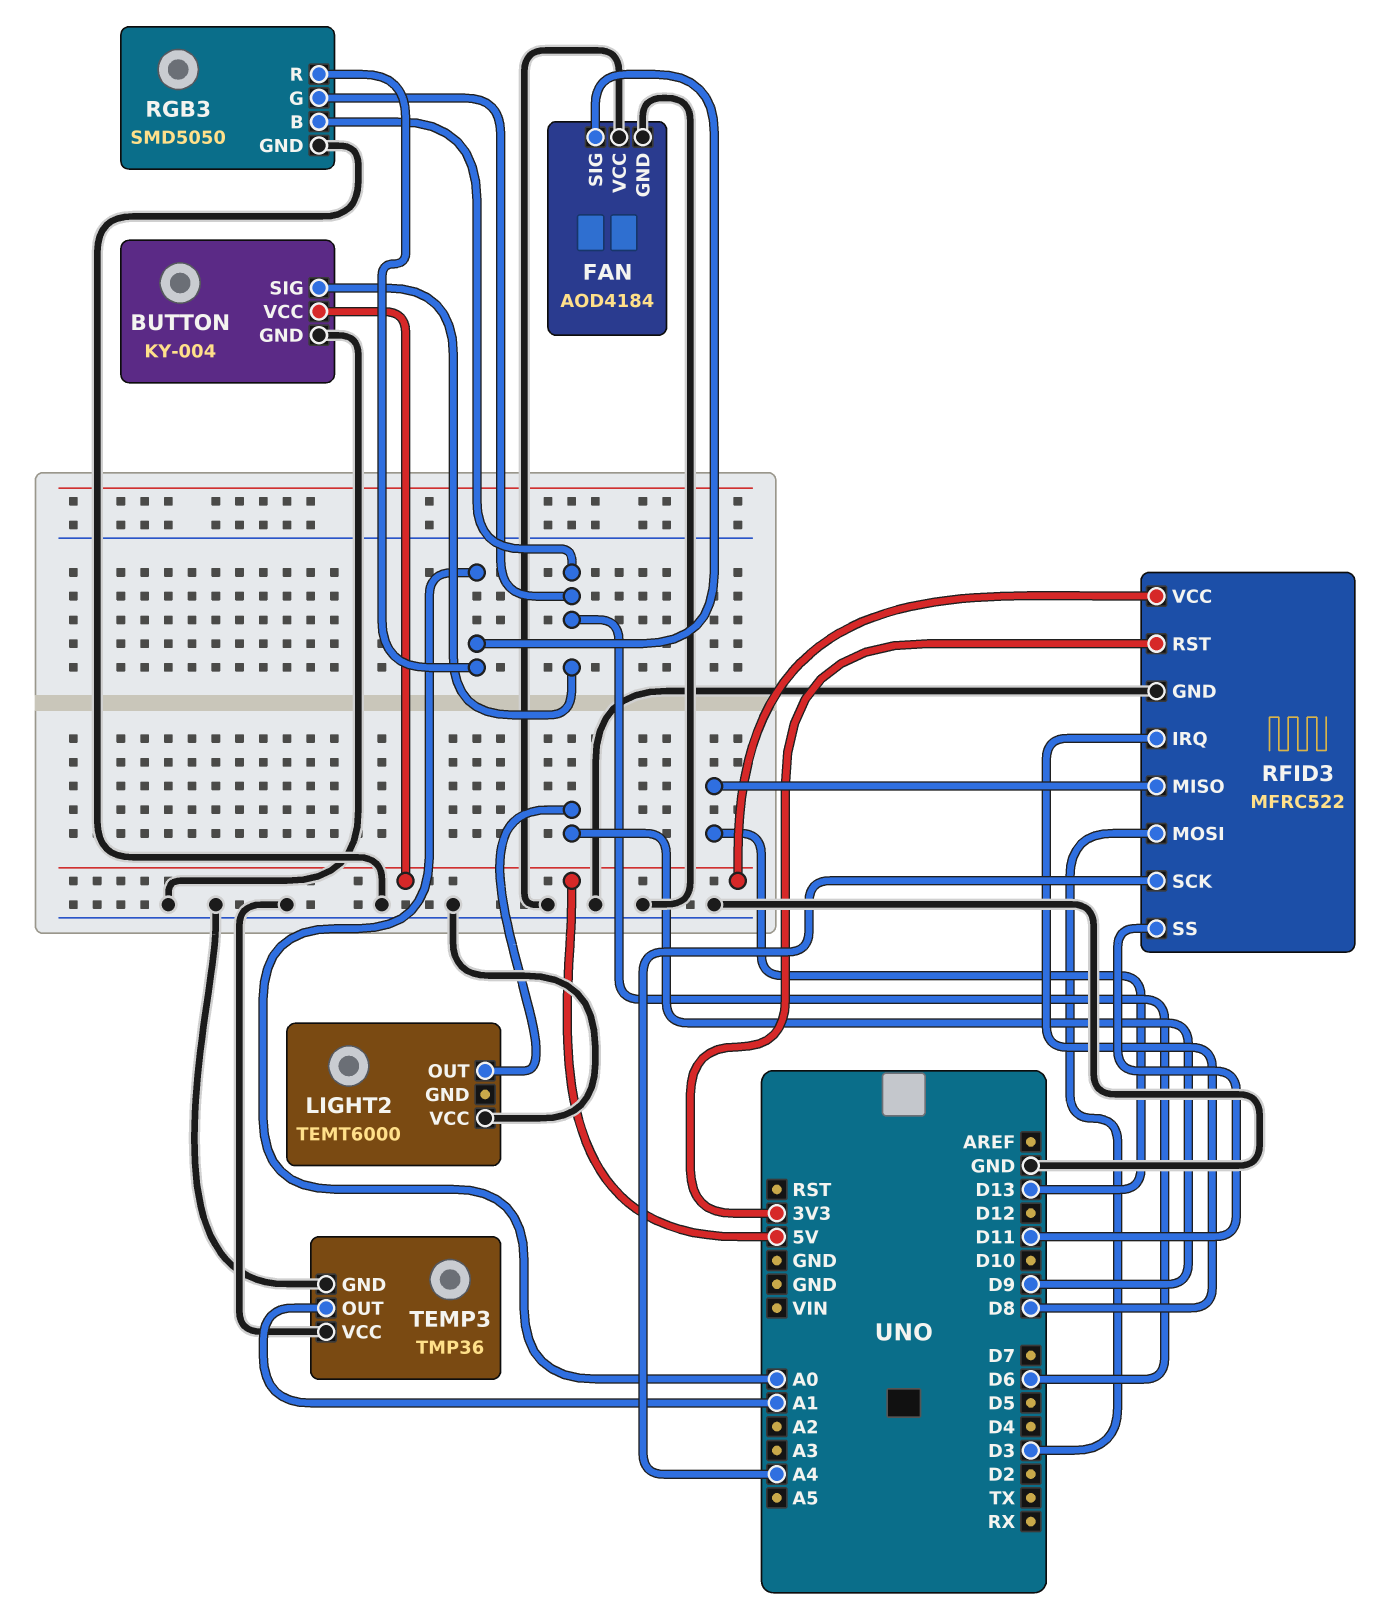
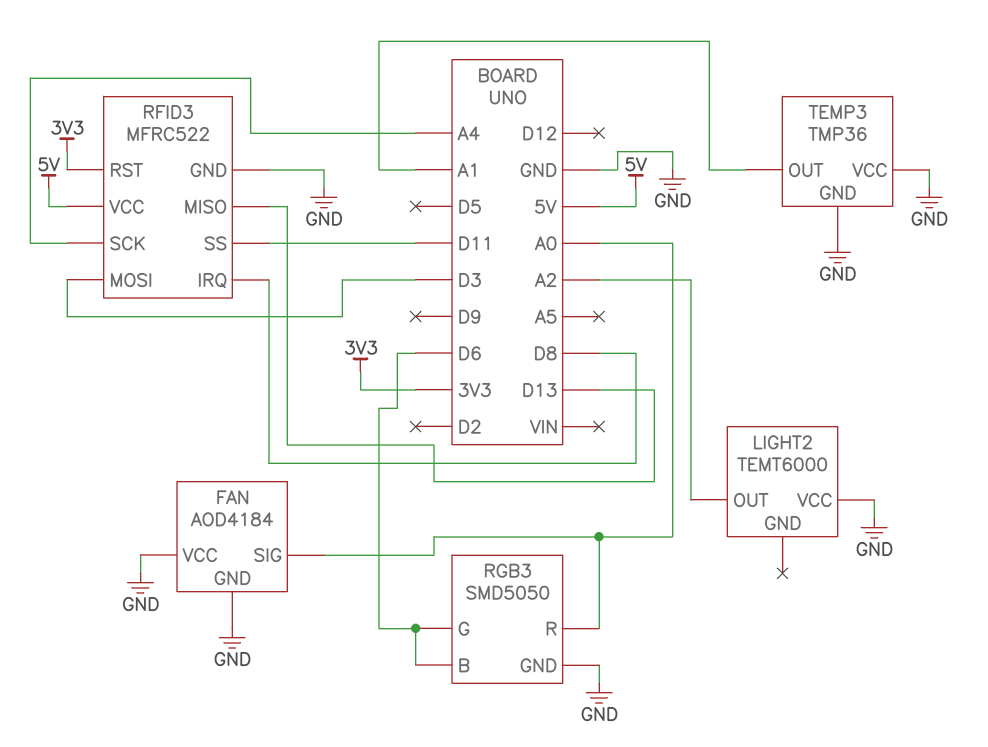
BUTTON: KY-004 -> none
BUTTON pin GND: GND -> none
BUTTON pin SIG: D6 -> none
BUTTON pin VCC: 5V -> none
LIGHT2 pin OUT: D9 -> A2

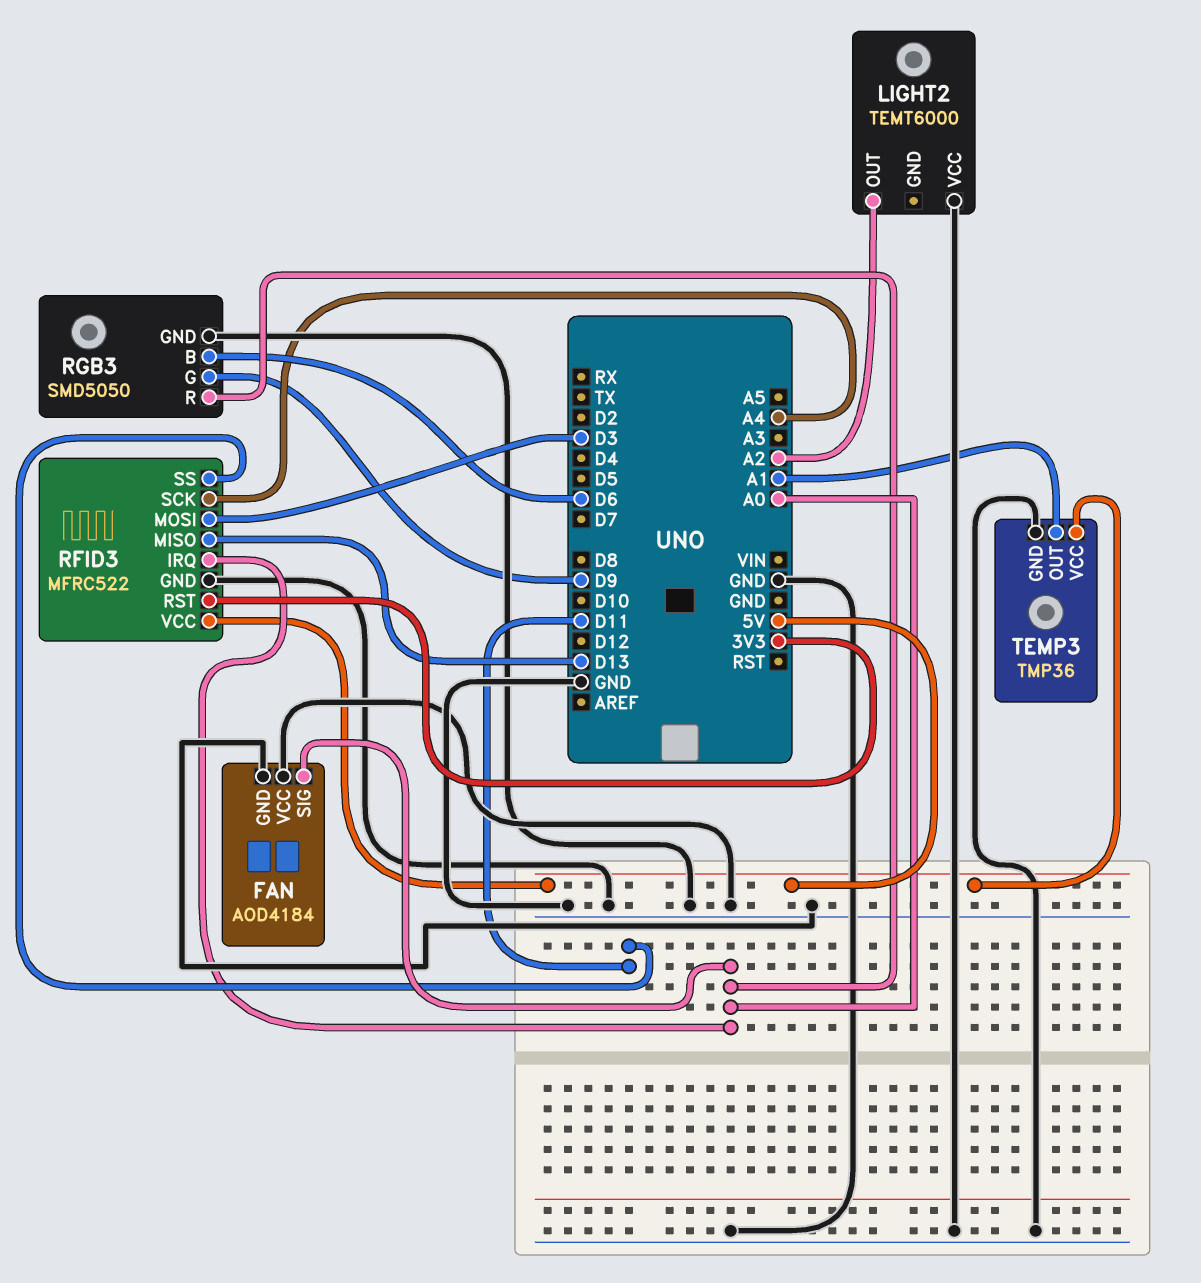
RFID3 pin IRQ: D8 -> A0
RGB3 pin G: D6 -> D9
TEMP3 pin VCC: GND -> 5V

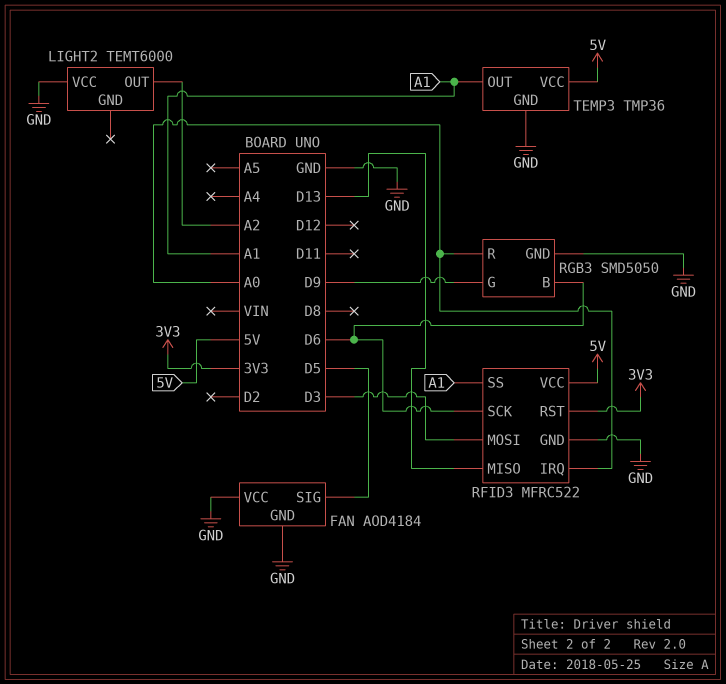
FAN pin SIG: A0 -> D5
RFID3 pin SCK: A4 -> D6
RFID3 pin SS: D11 -> A1

